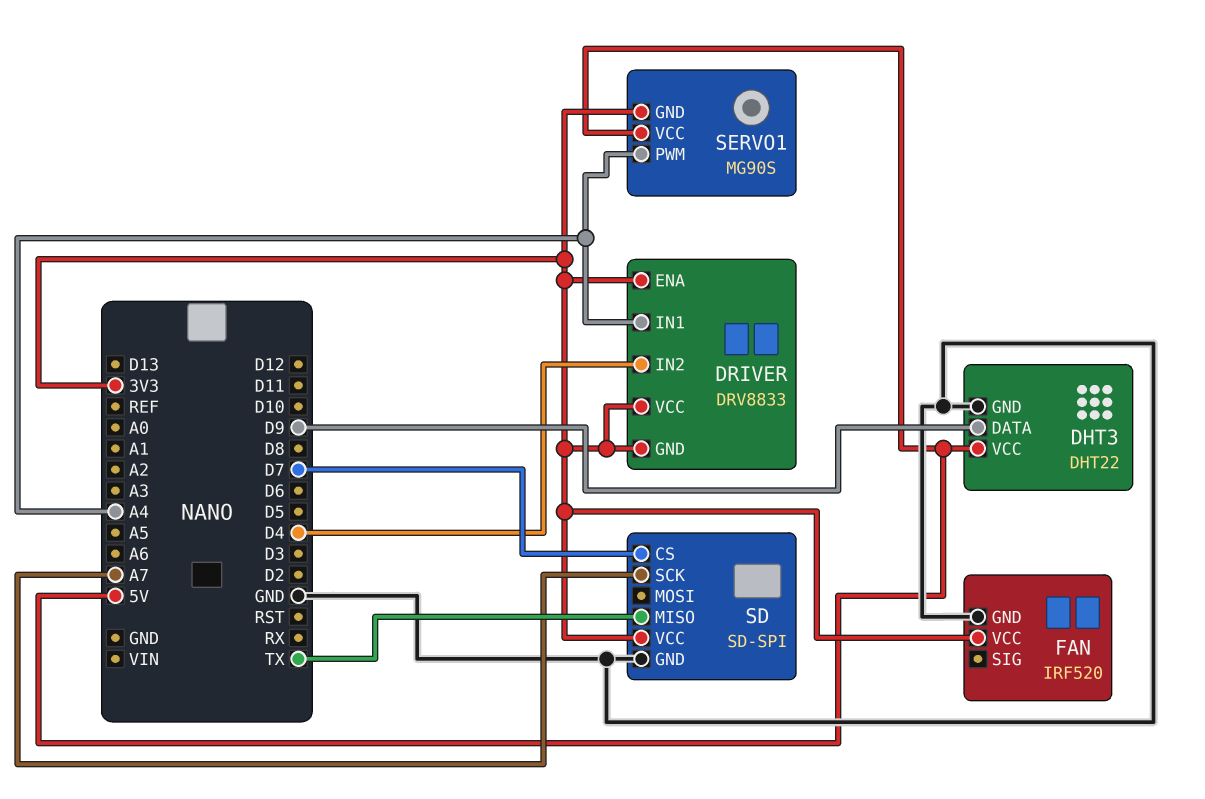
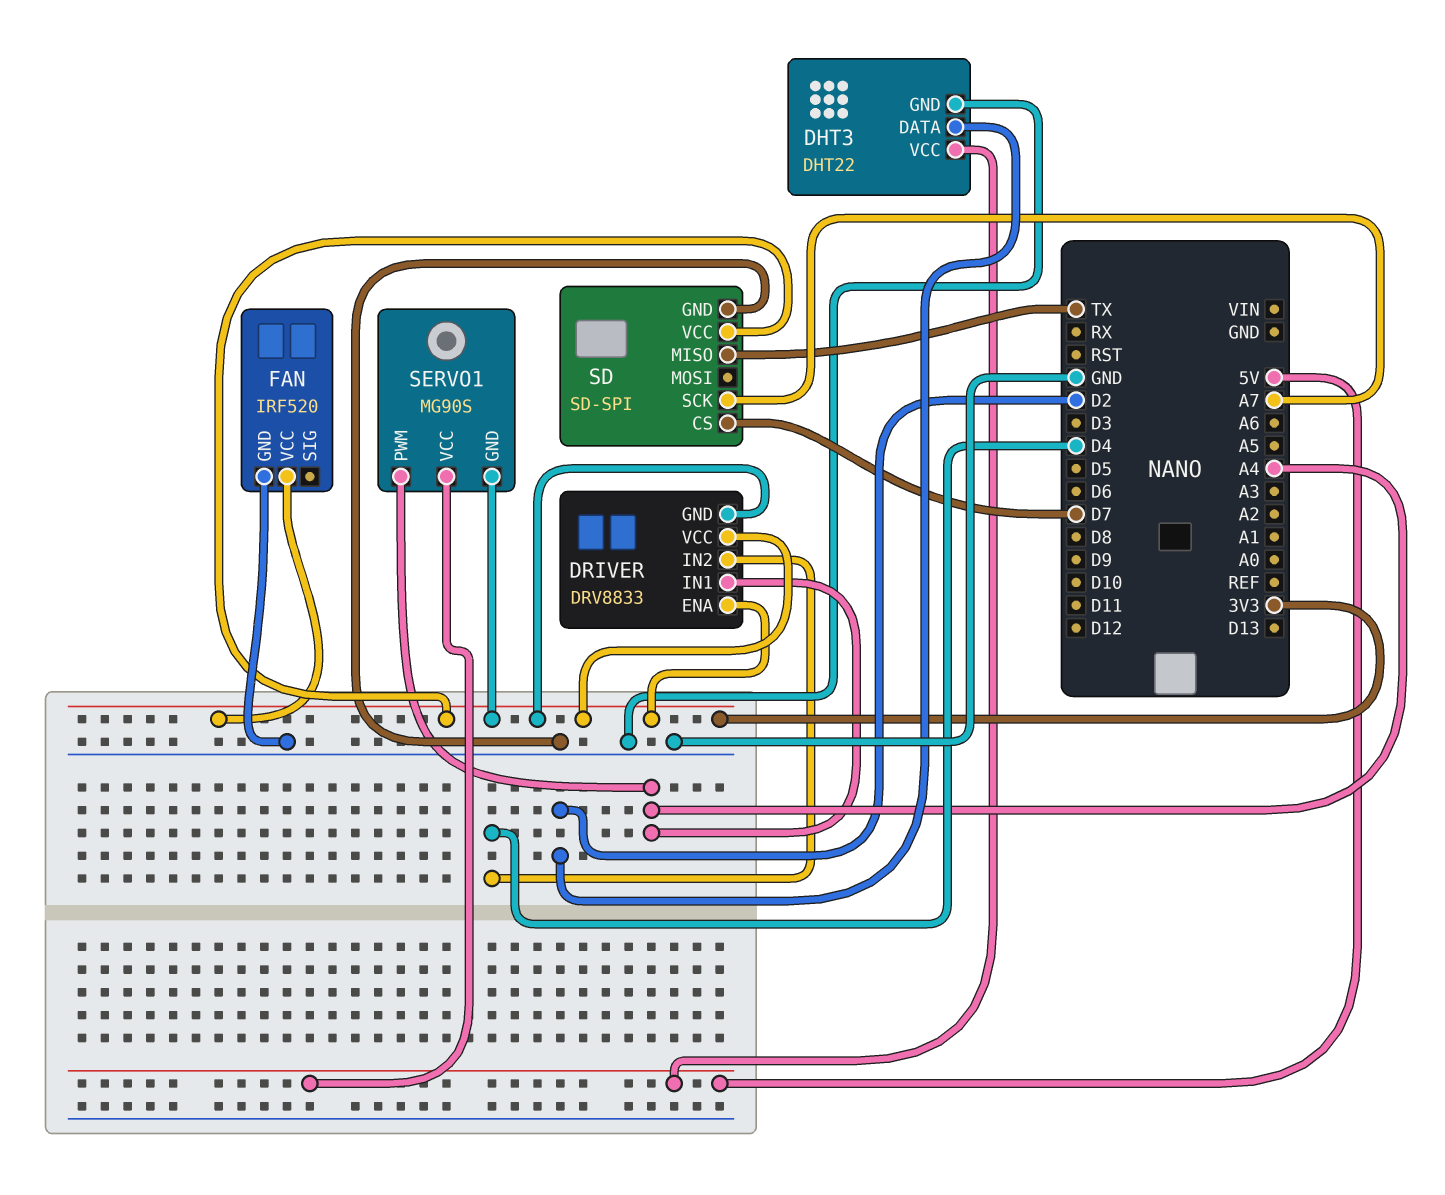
DHT3 pin DATA: D9 -> D2

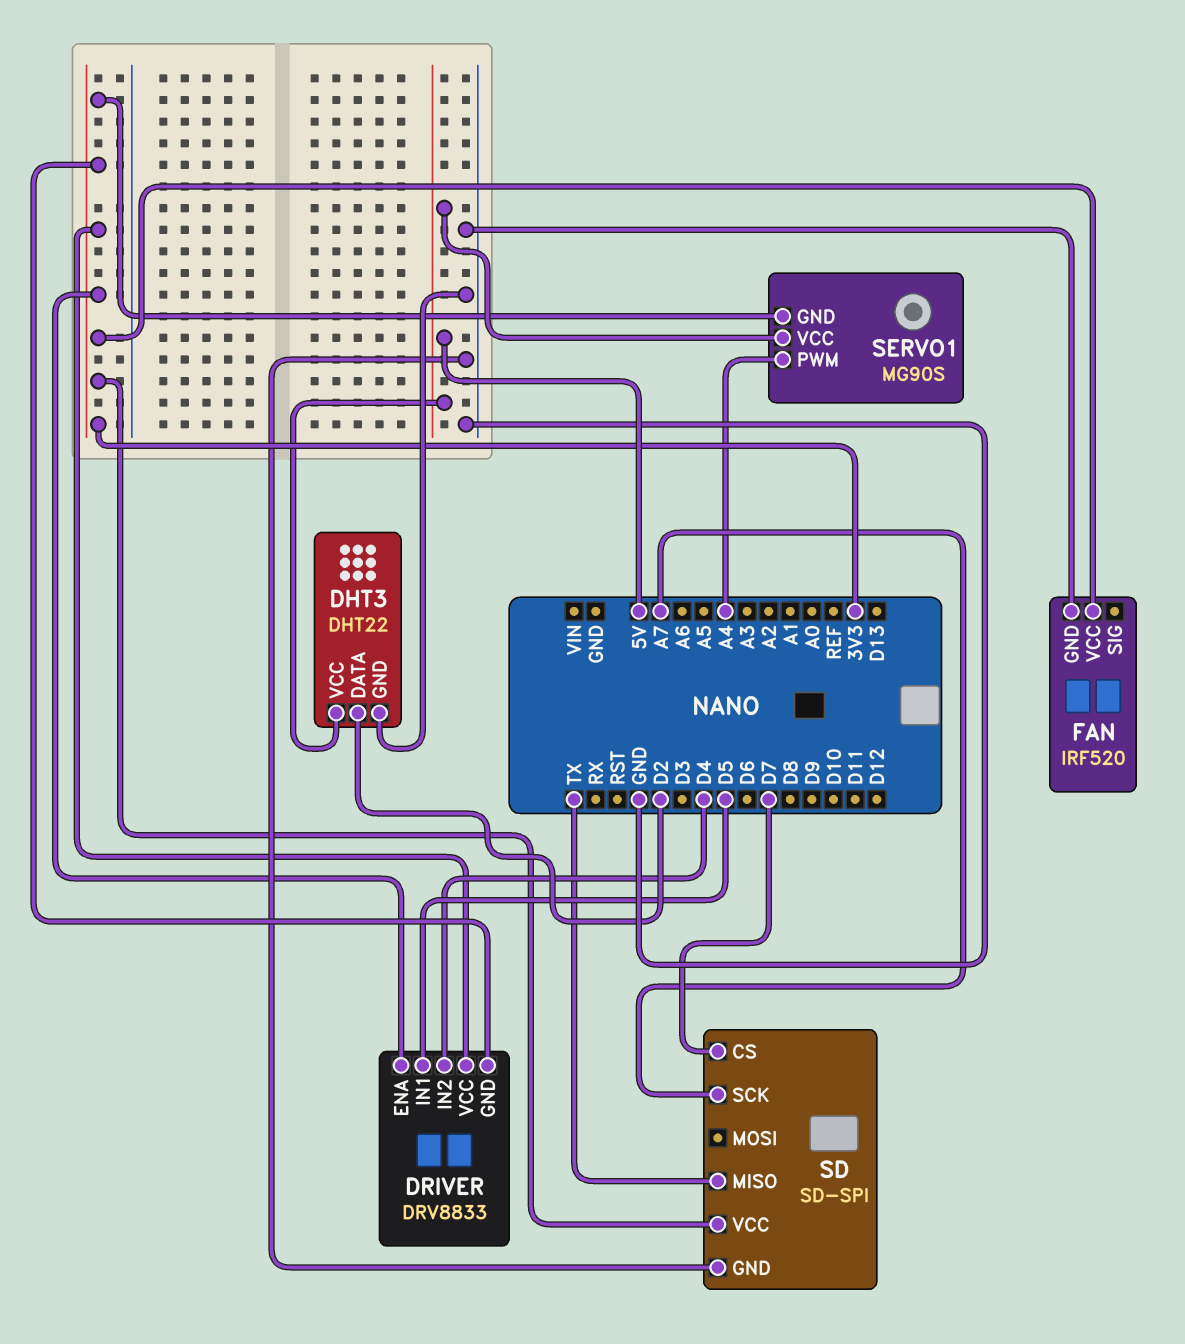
DRIVER pin IN1: A4 -> D5

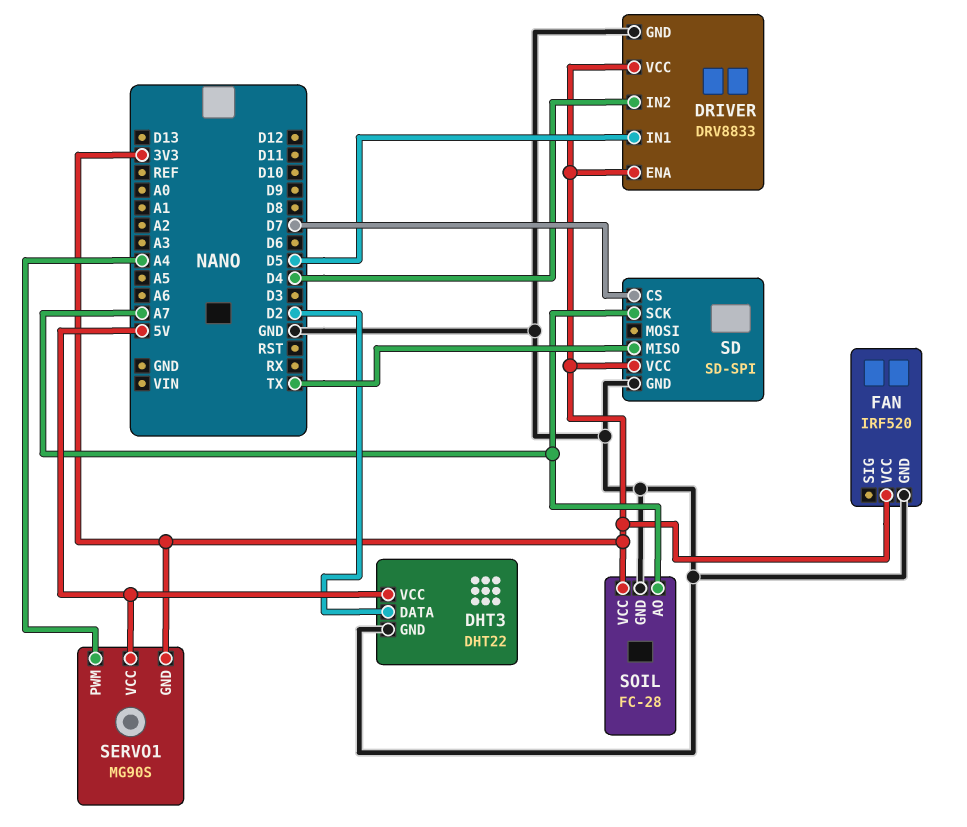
DRIVER pin GND: 3V3 -> GND
SOIL: none -> FC-28
SOIL pin AO: none -> A7
SOIL pin GND: none -> GND
SOIL pin VCC: none -> 3V3

